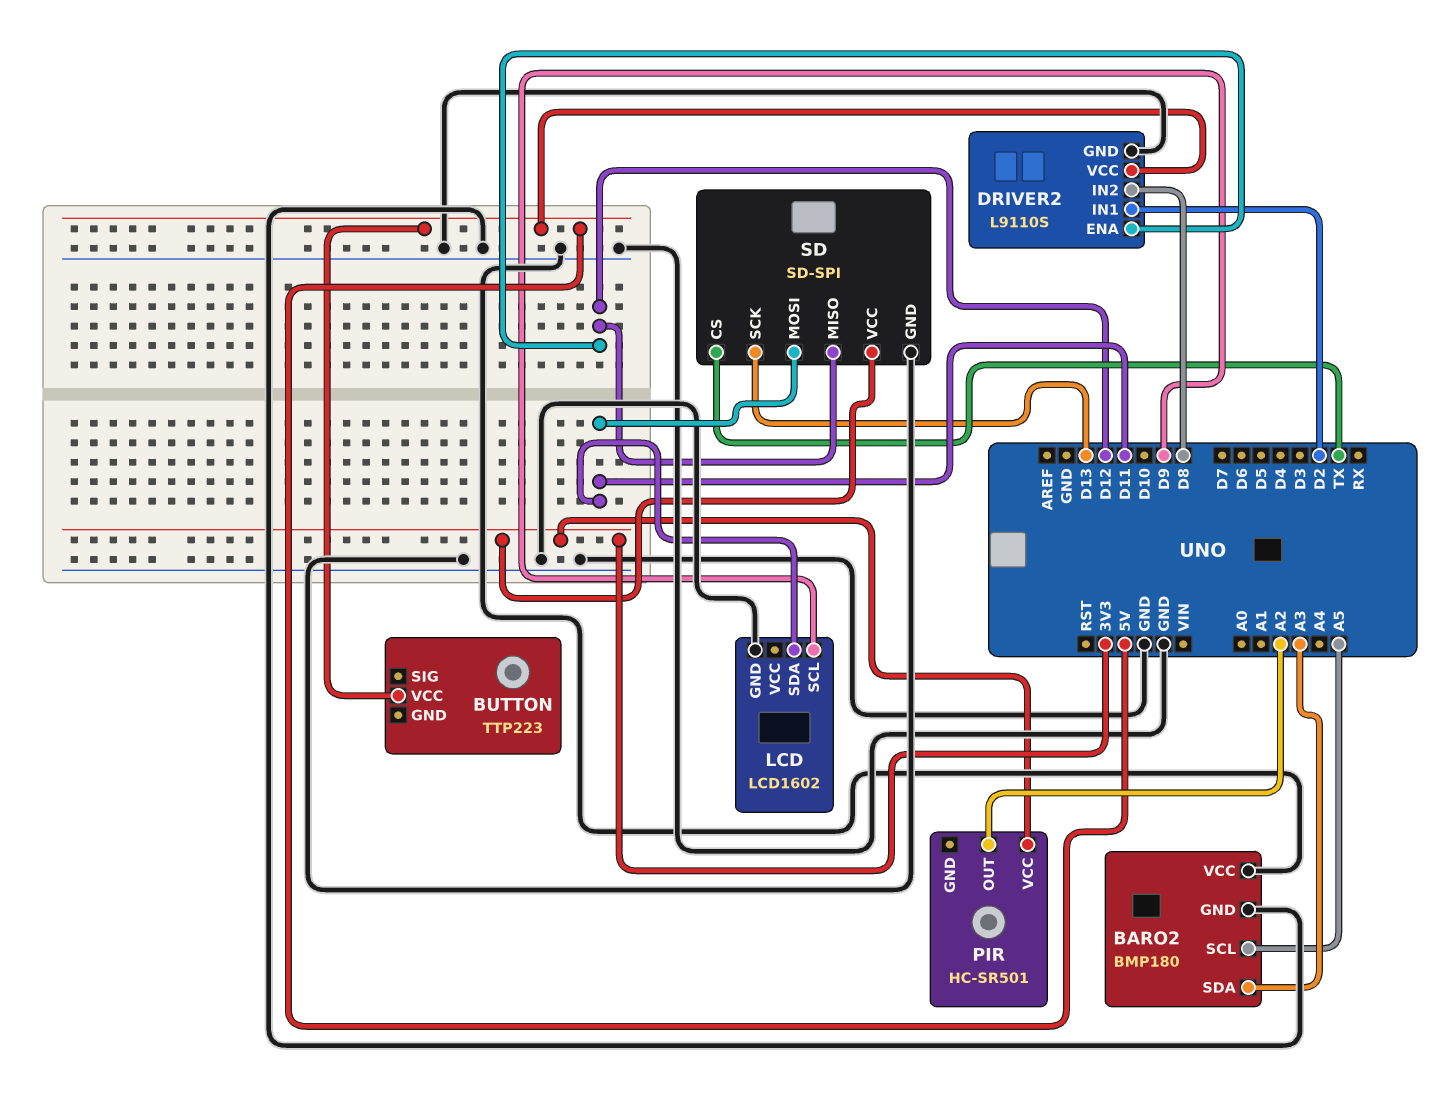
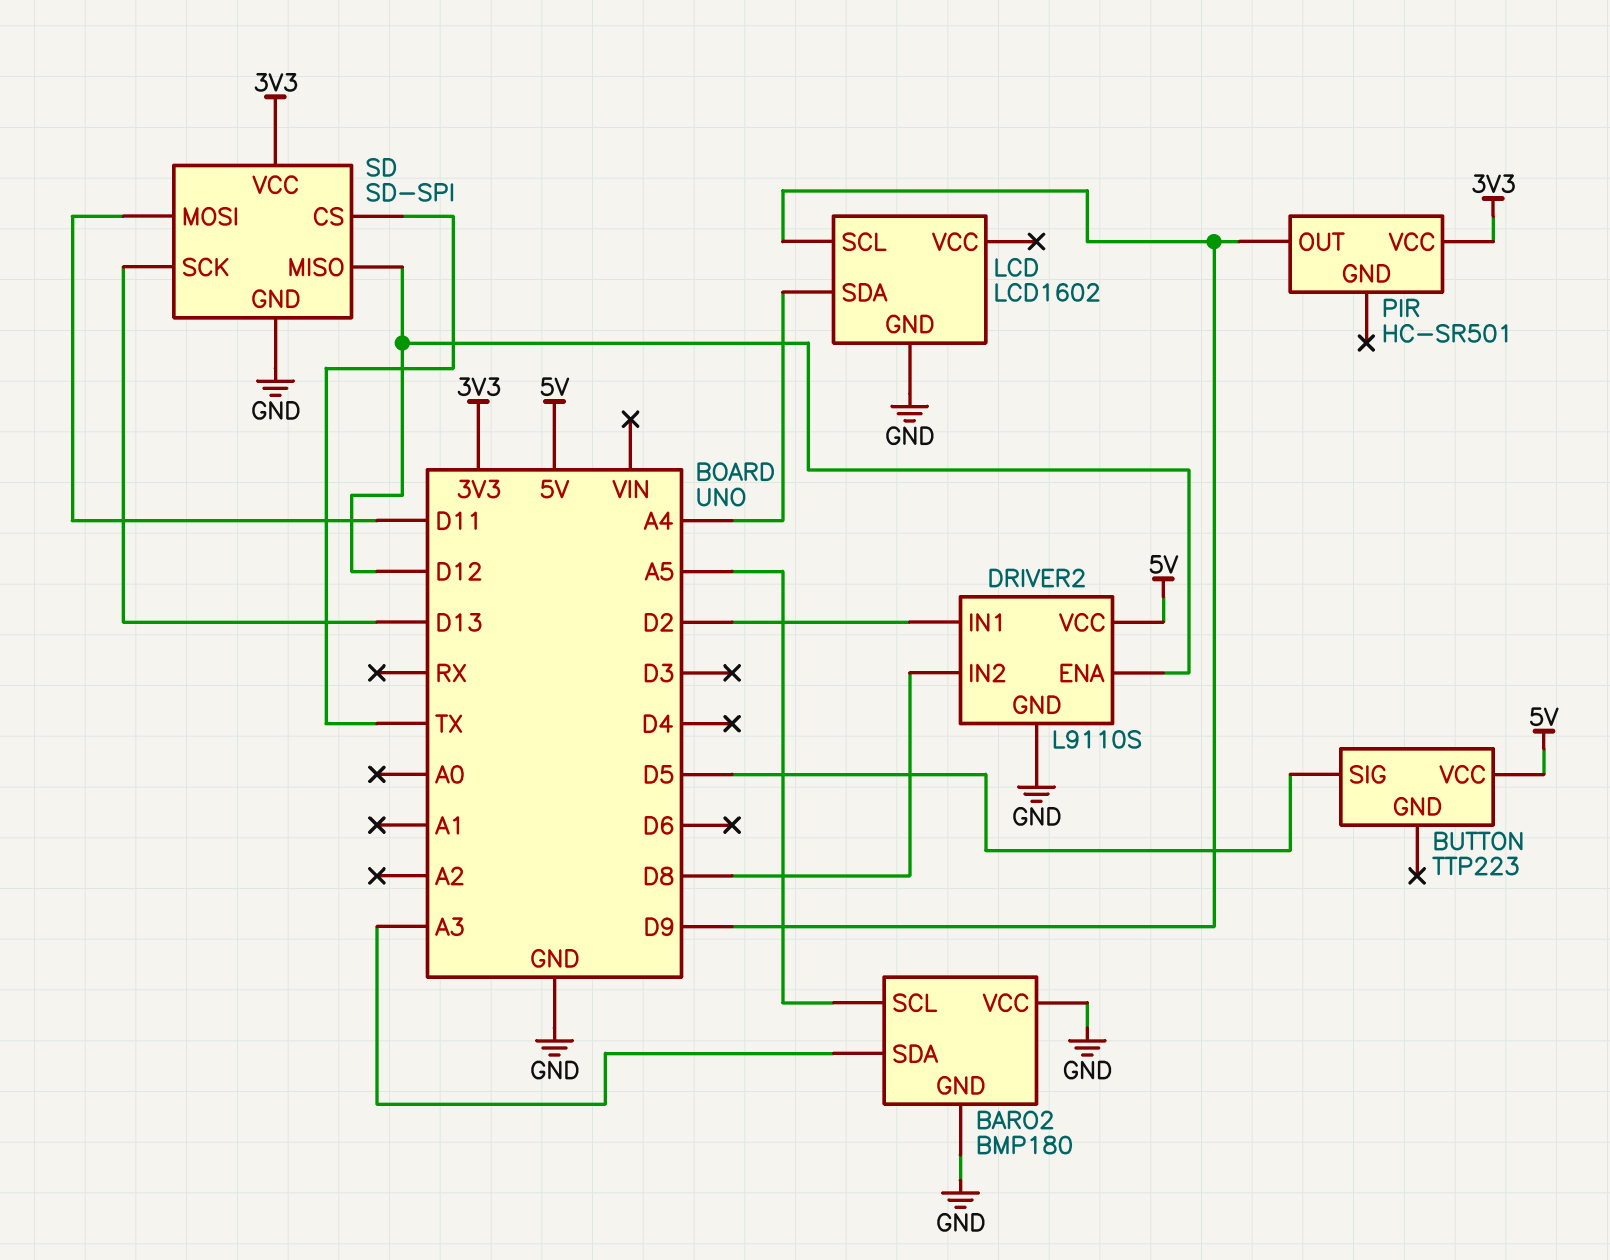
BUTTON pin SIG: none -> D5
LCD pin SDA: D11 -> A4
PIR pin OUT: A2 -> D9

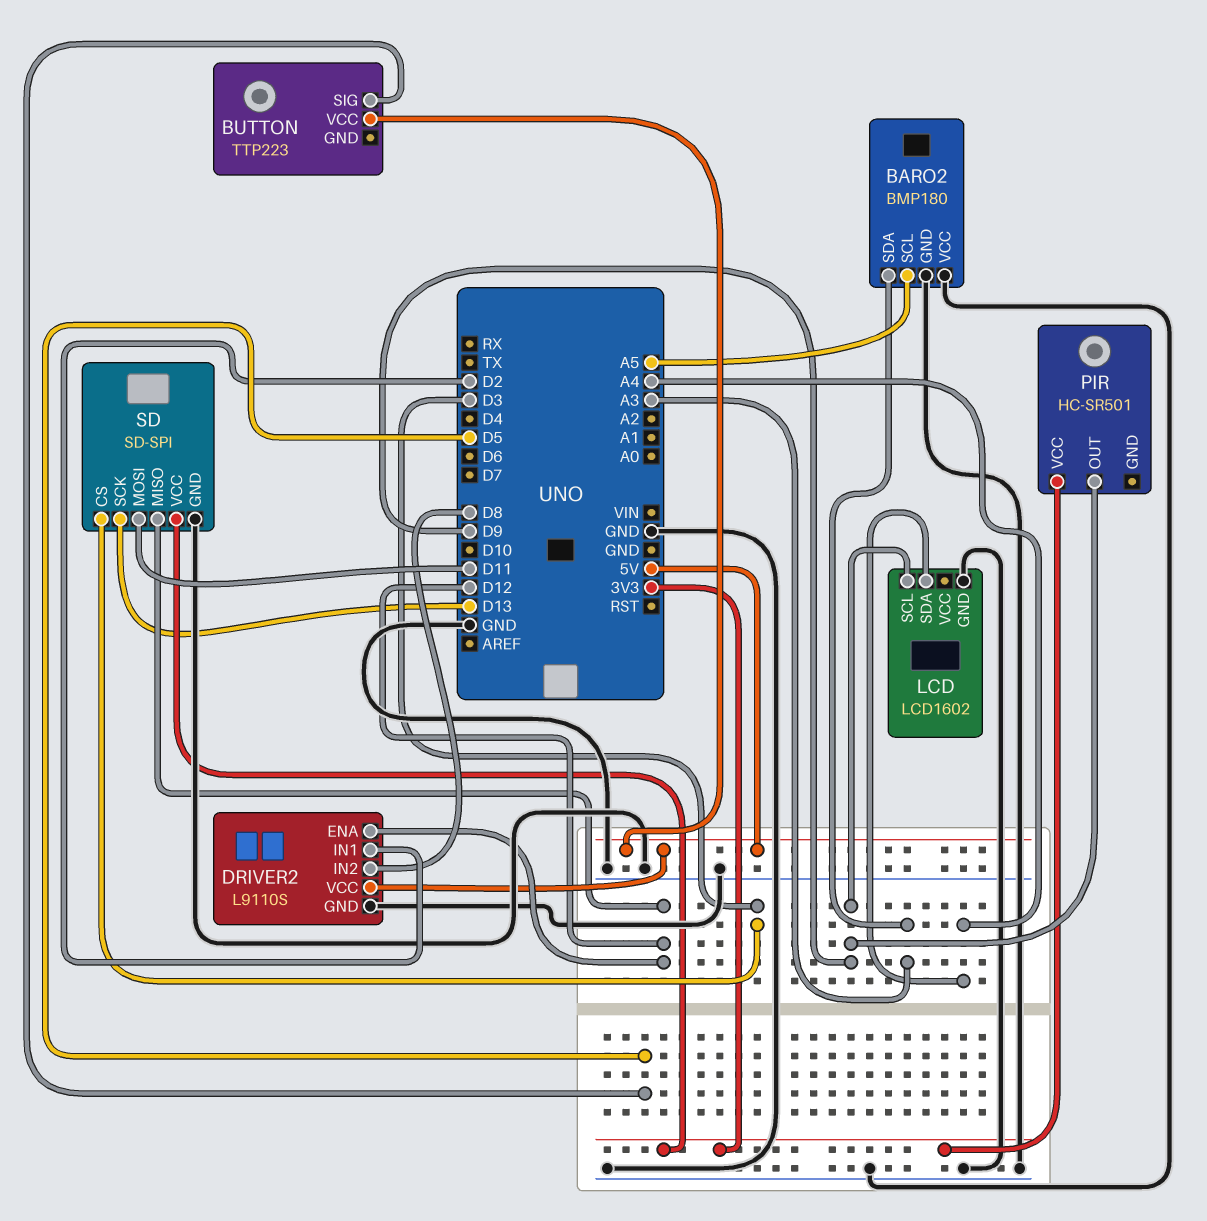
SD pin CS: TX -> D3

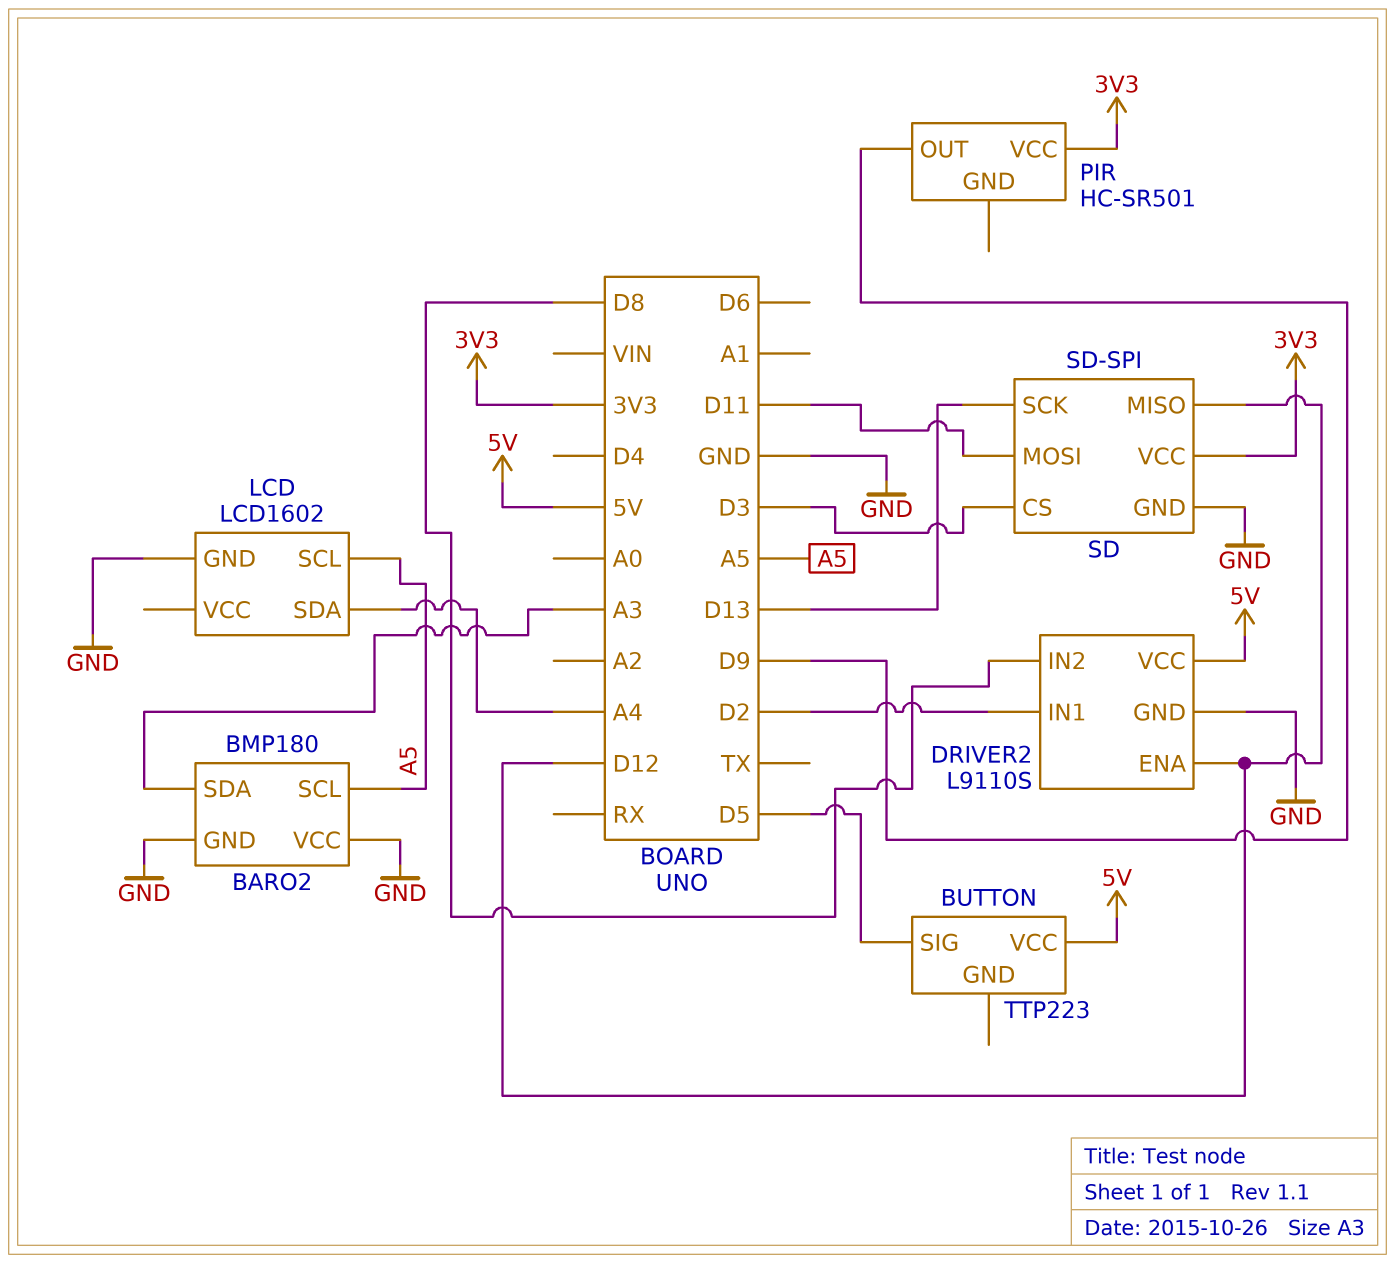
LCD pin SCL: D9 -> A5

